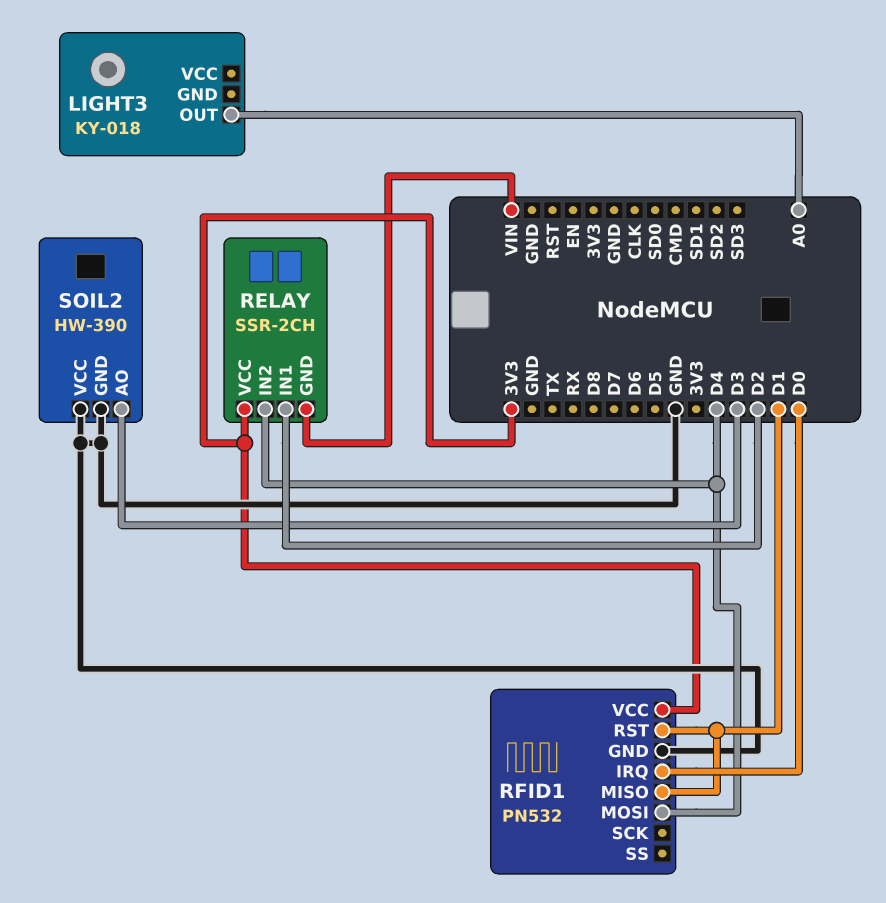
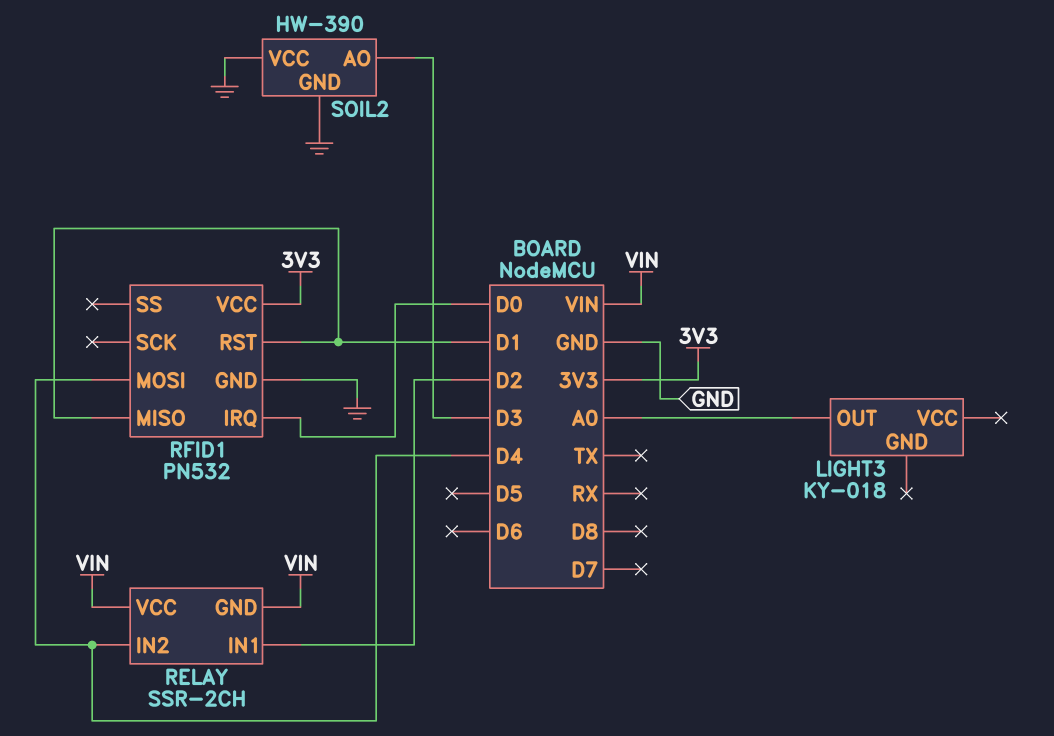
RELAY pin VCC: 3V3 -> VIN

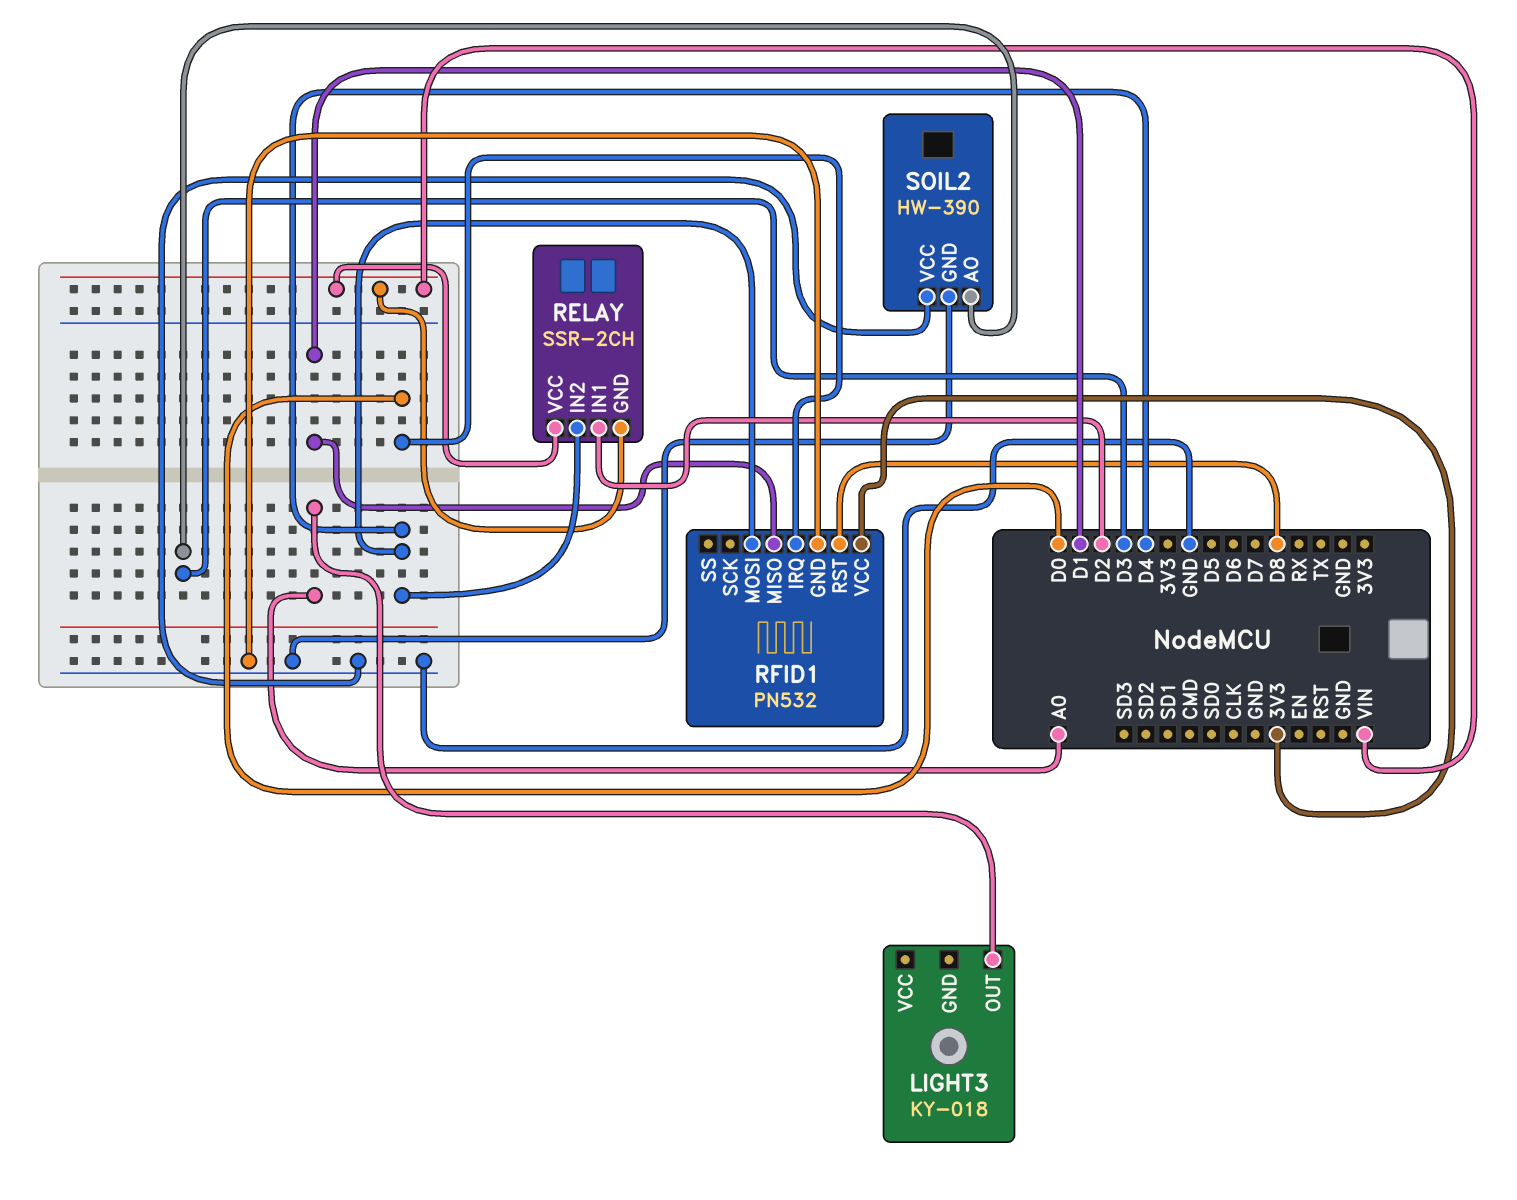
RFID1 pin RST: D1 -> D8

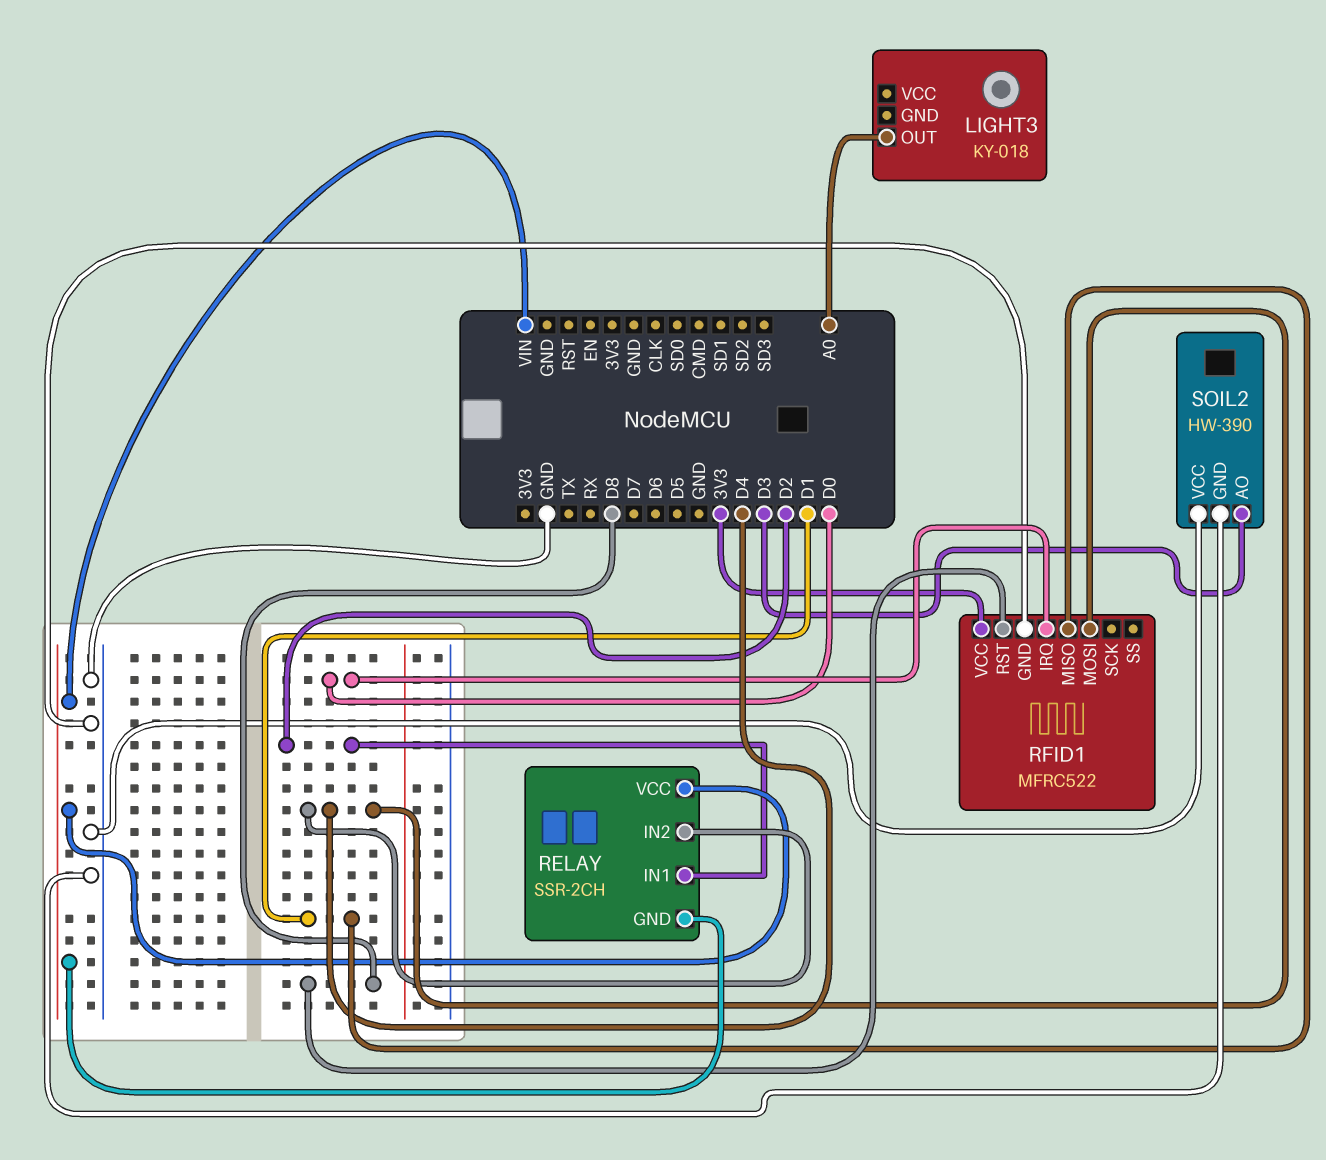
RFID1: PN532 -> MFRC522

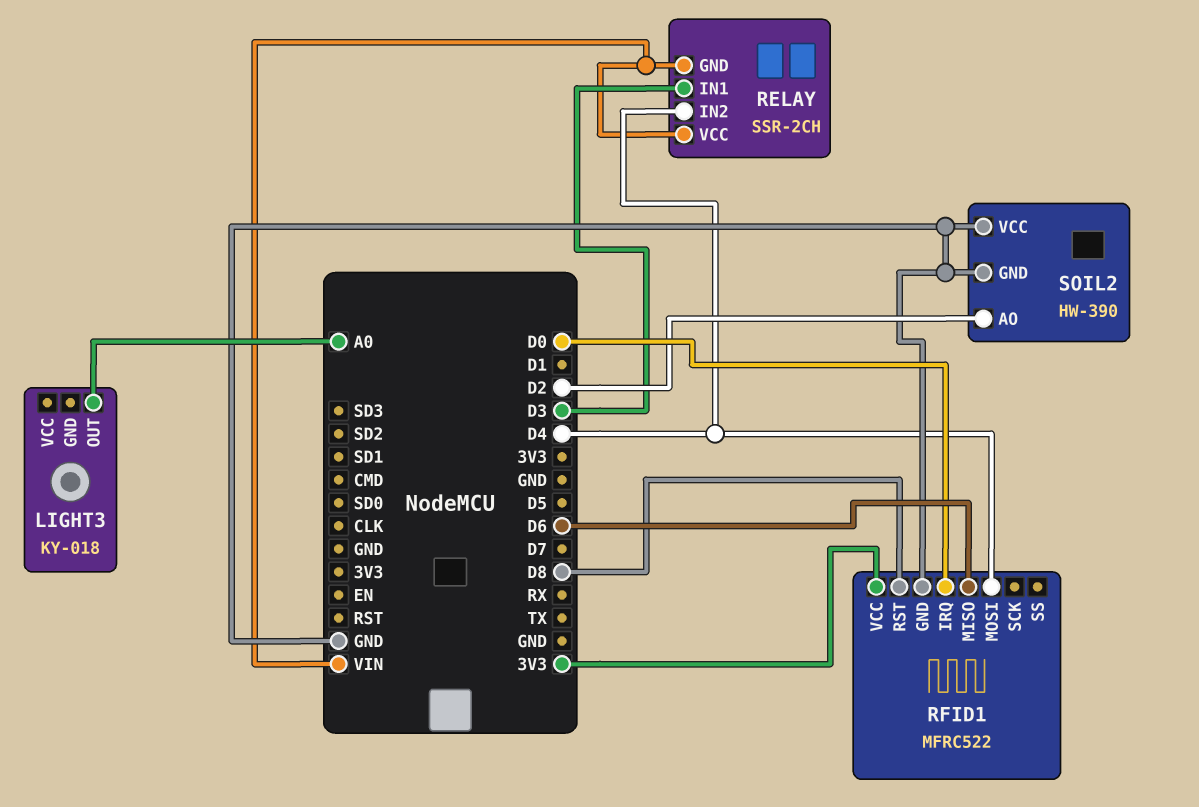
RELAY pin IN1: D2 -> D3
RFID1 pin MISO: D1 -> D6
SOIL2 pin AO: D3 -> D2

